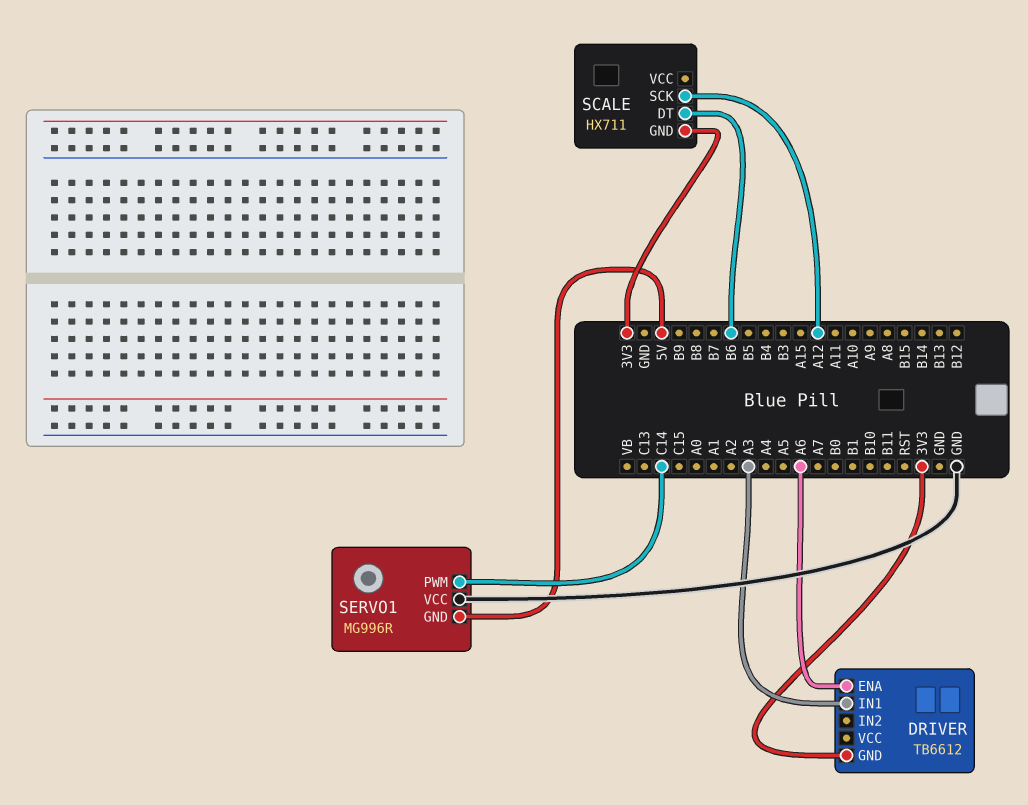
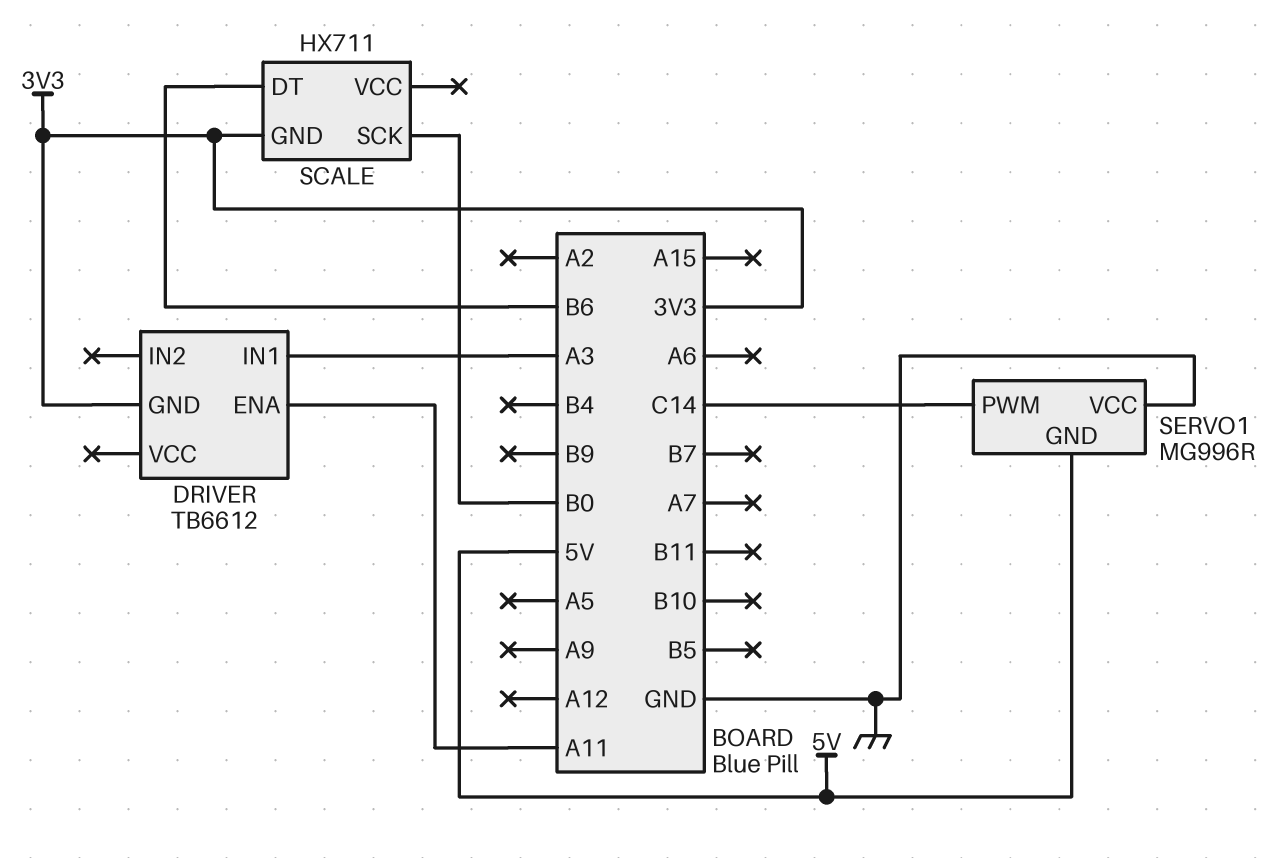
DRIVER pin ENA: A6 -> A11
SCALE pin SCK: A12 -> B0

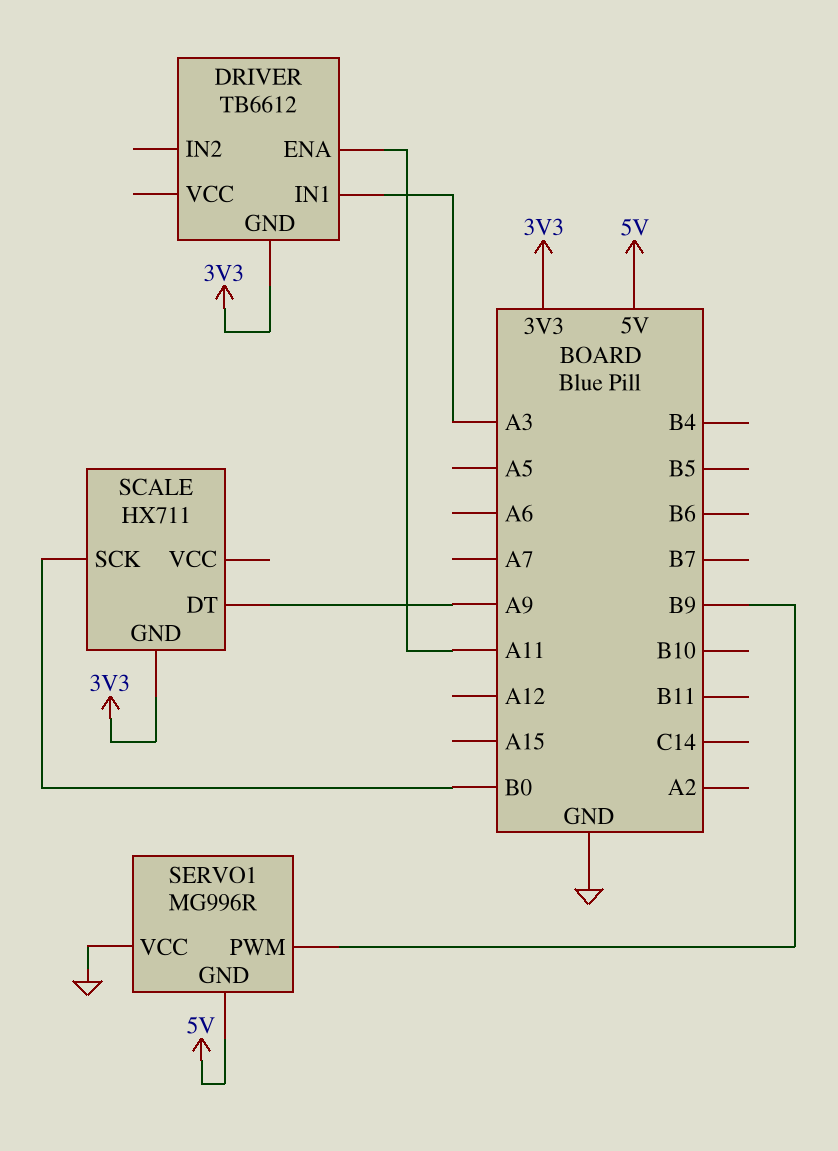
SCALE pin DT: B6 -> A9
SERVO1 pin PWM: C14 -> B9

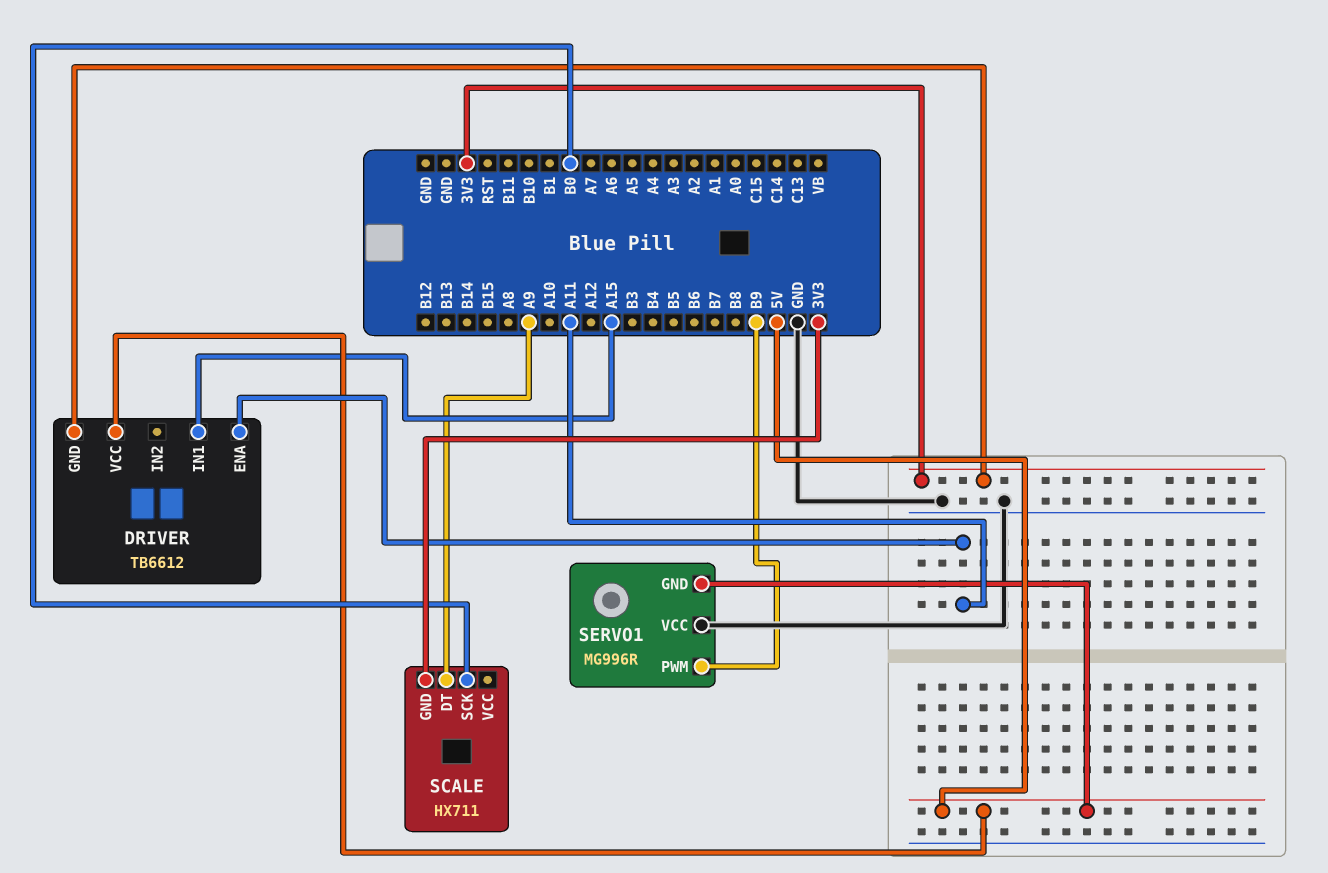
DRIVER pin IN1: A3 -> A15
DRIVER pin VCC: none -> 5V

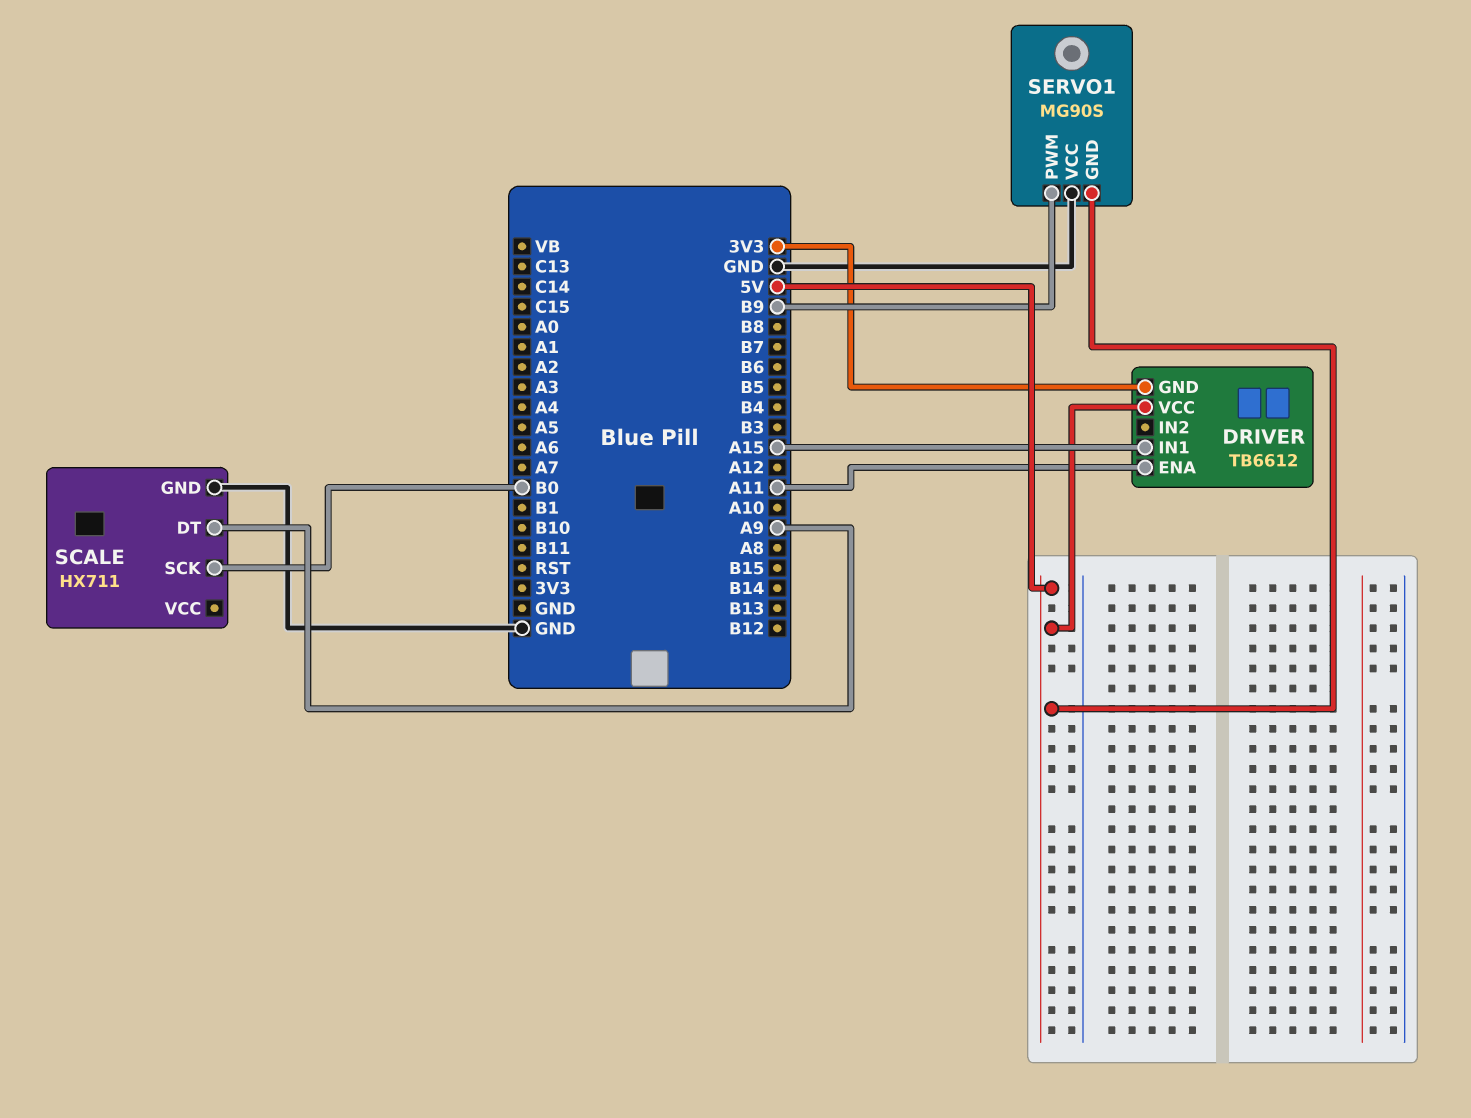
SCALE pin GND: 3V3 -> GND
SERVO1: MG996R -> MG90S

